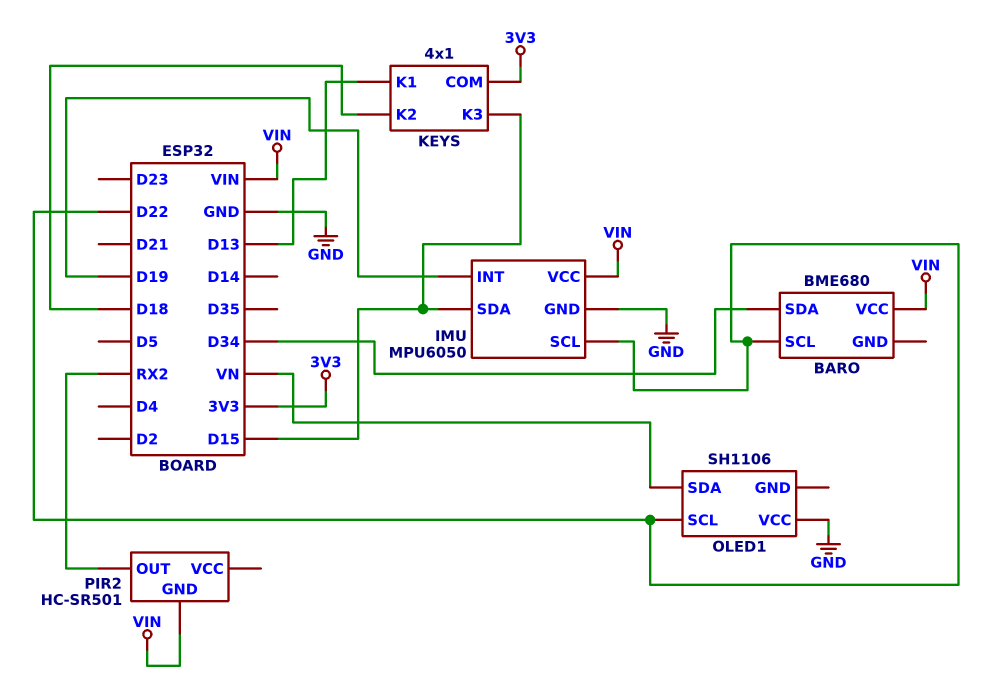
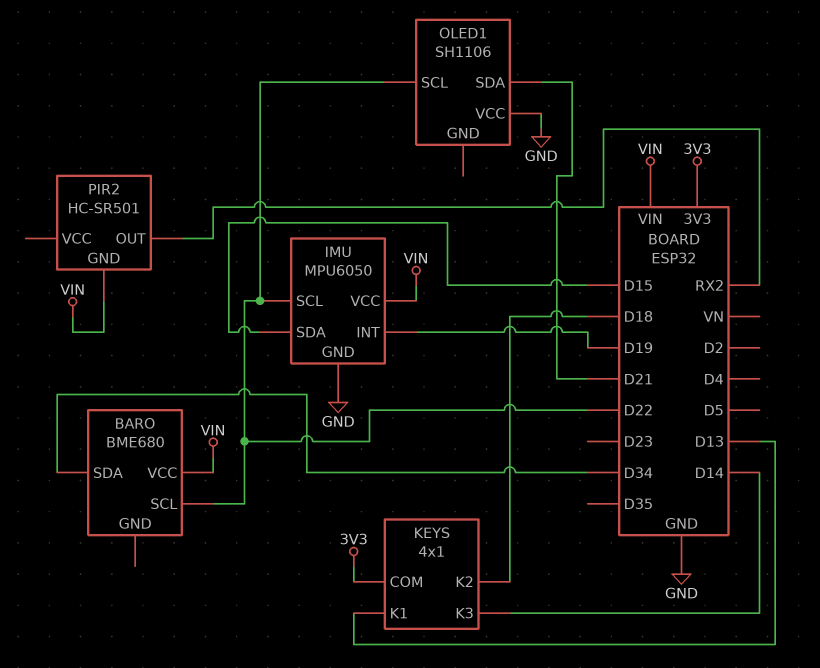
KEYS pin K3: D15 -> D14
OLED1 pin SDA: VN -> D21

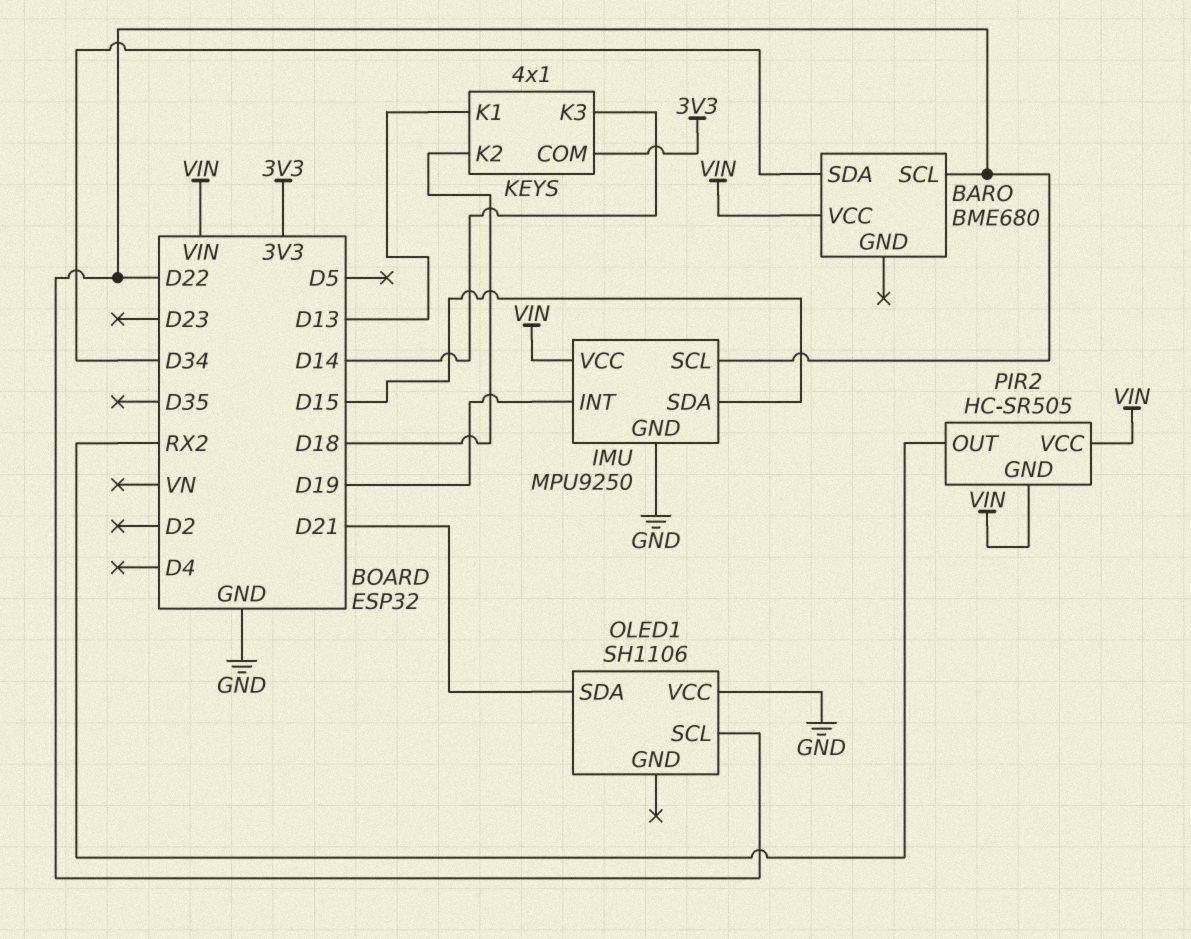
IMU: MPU6050 -> MPU9250
PIR2: HC-SR501 -> HC-SR505
PIR2 pin VCC: none -> VIN

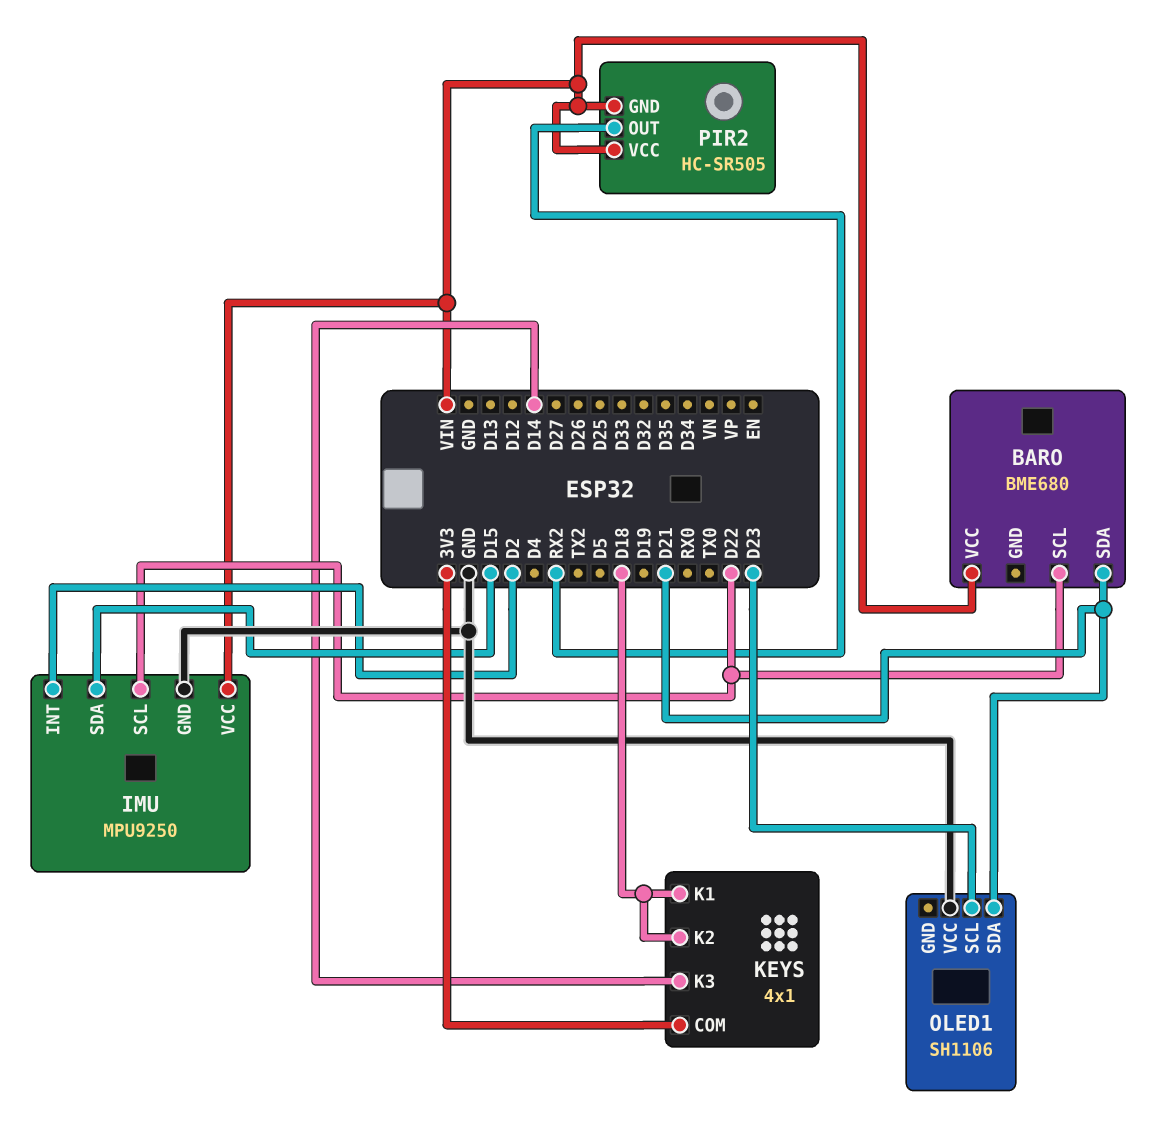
BARO pin SDA: D34 -> D21
IMU pin INT: D19 -> D2
KEYS pin K1: D13 -> D18
OLED1 pin SCL: D22 -> D23

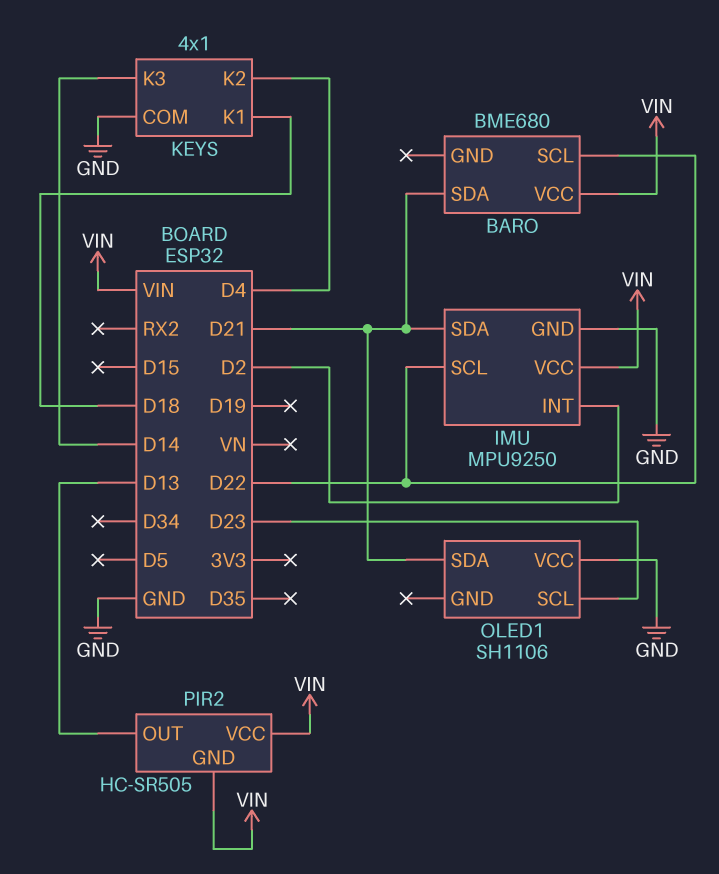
IMU pin SDA: D15 -> D21
KEYS pin COM: 3V3 -> GND
KEYS pin K2: D18 -> D4
PIR2 pin OUT: RX2 -> D13

